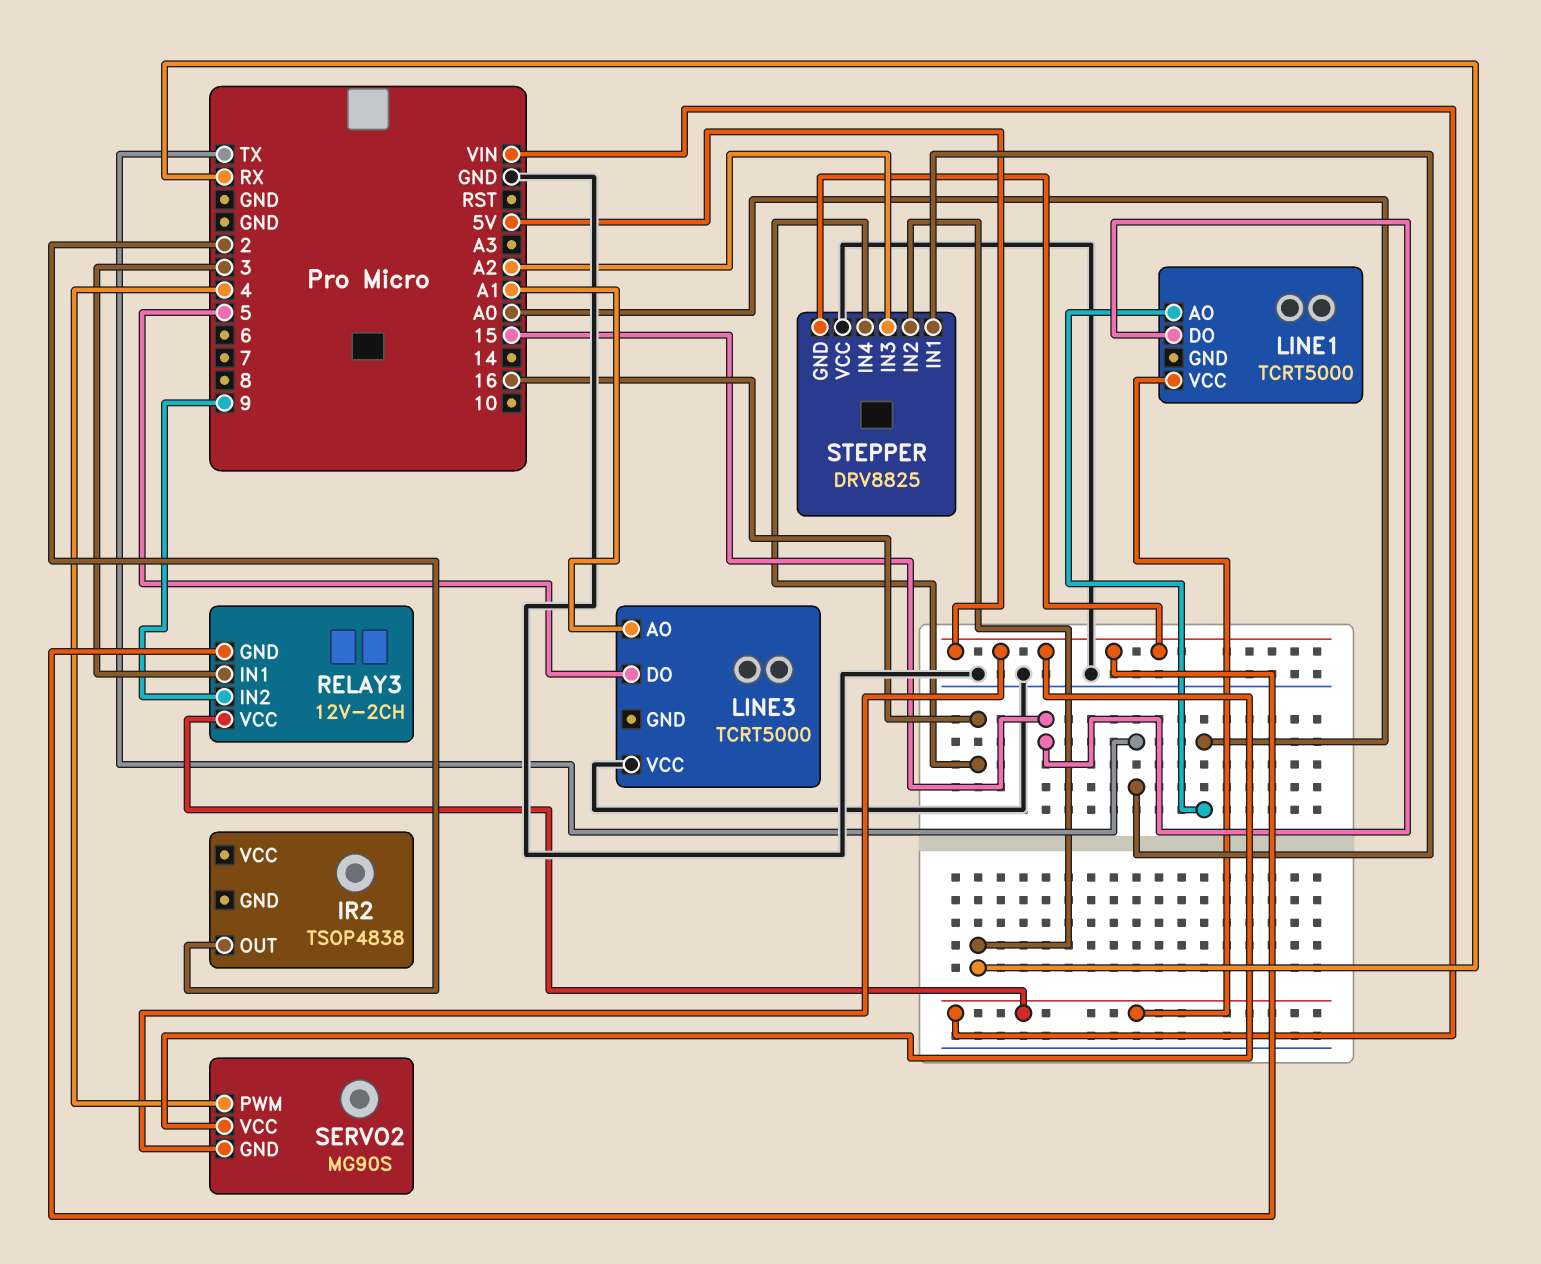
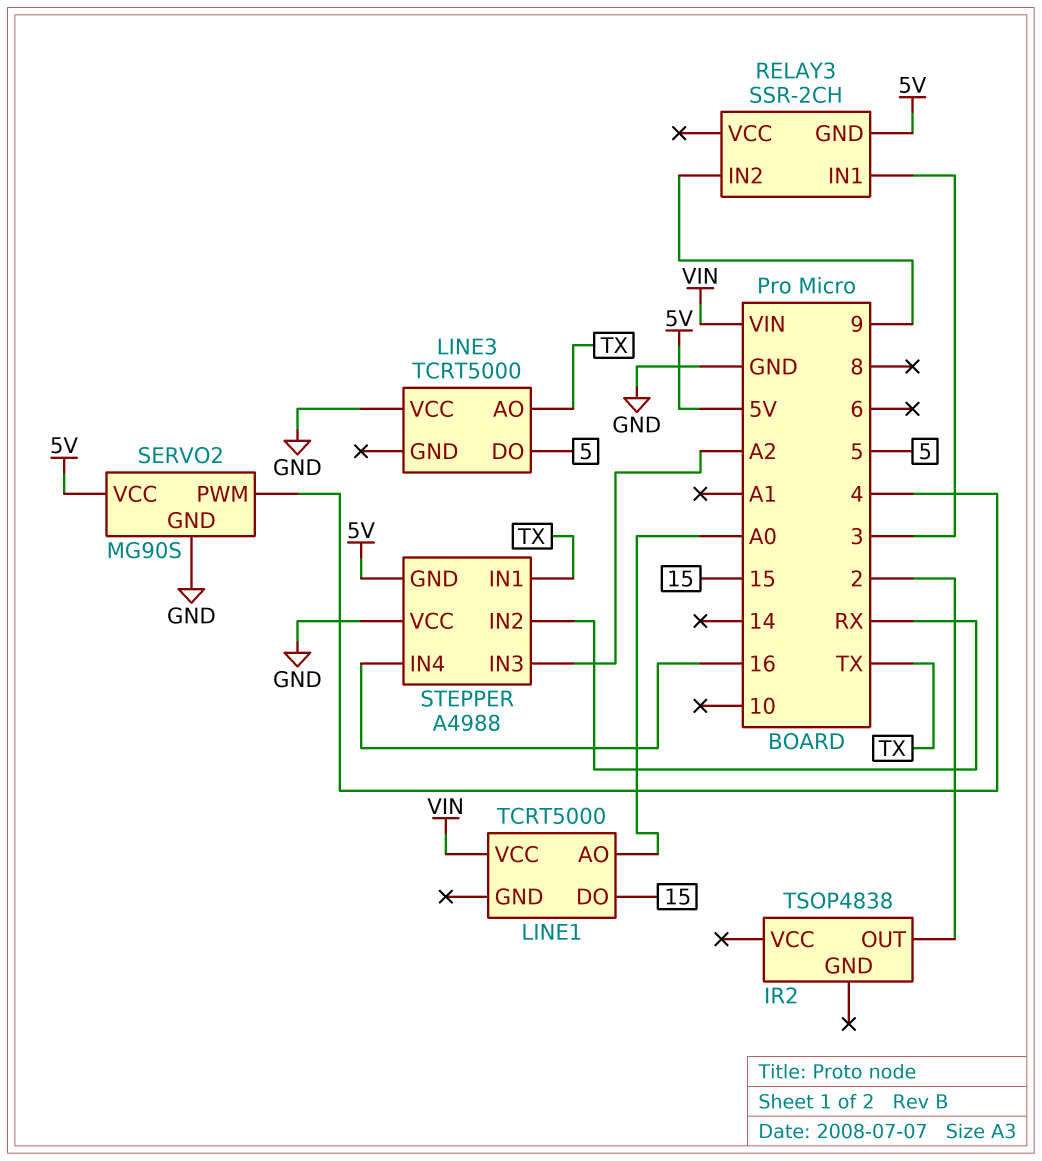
LINE3 pin AO: A1 -> TX
RELAY3: 12V-2CH -> SSR-2CH
RELAY3 pin VCC: VIN -> none
SERVO2 pin GND: 5V -> GND
STEPPER: DRV8825 -> A4988

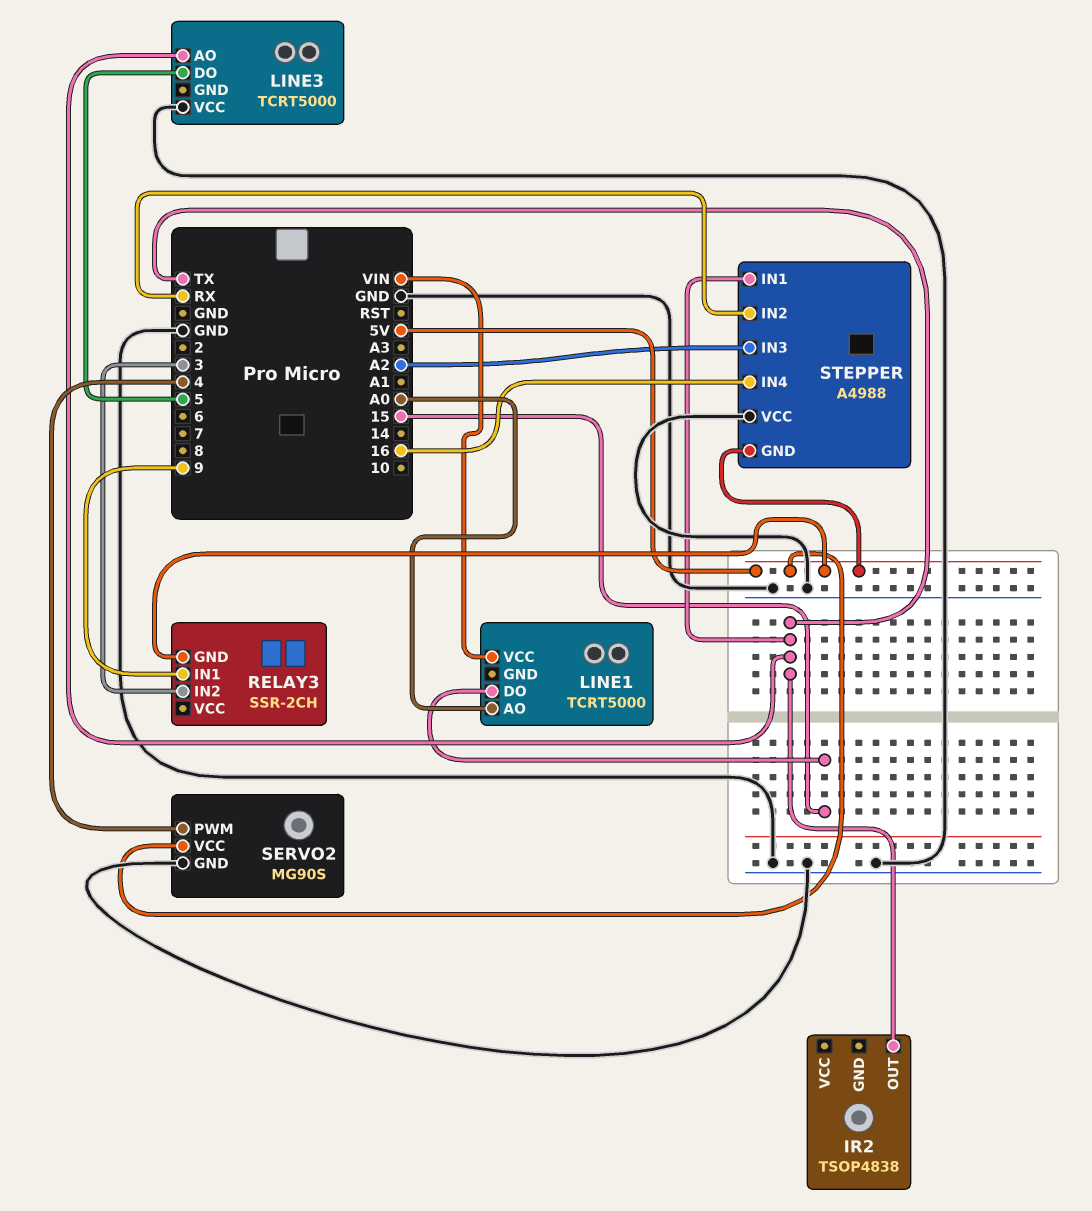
IR2 pin OUT: 2 -> TX
RELAY3 pin IN1: 3 -> 9
RELAY3 pin IN2: 9 -> 3

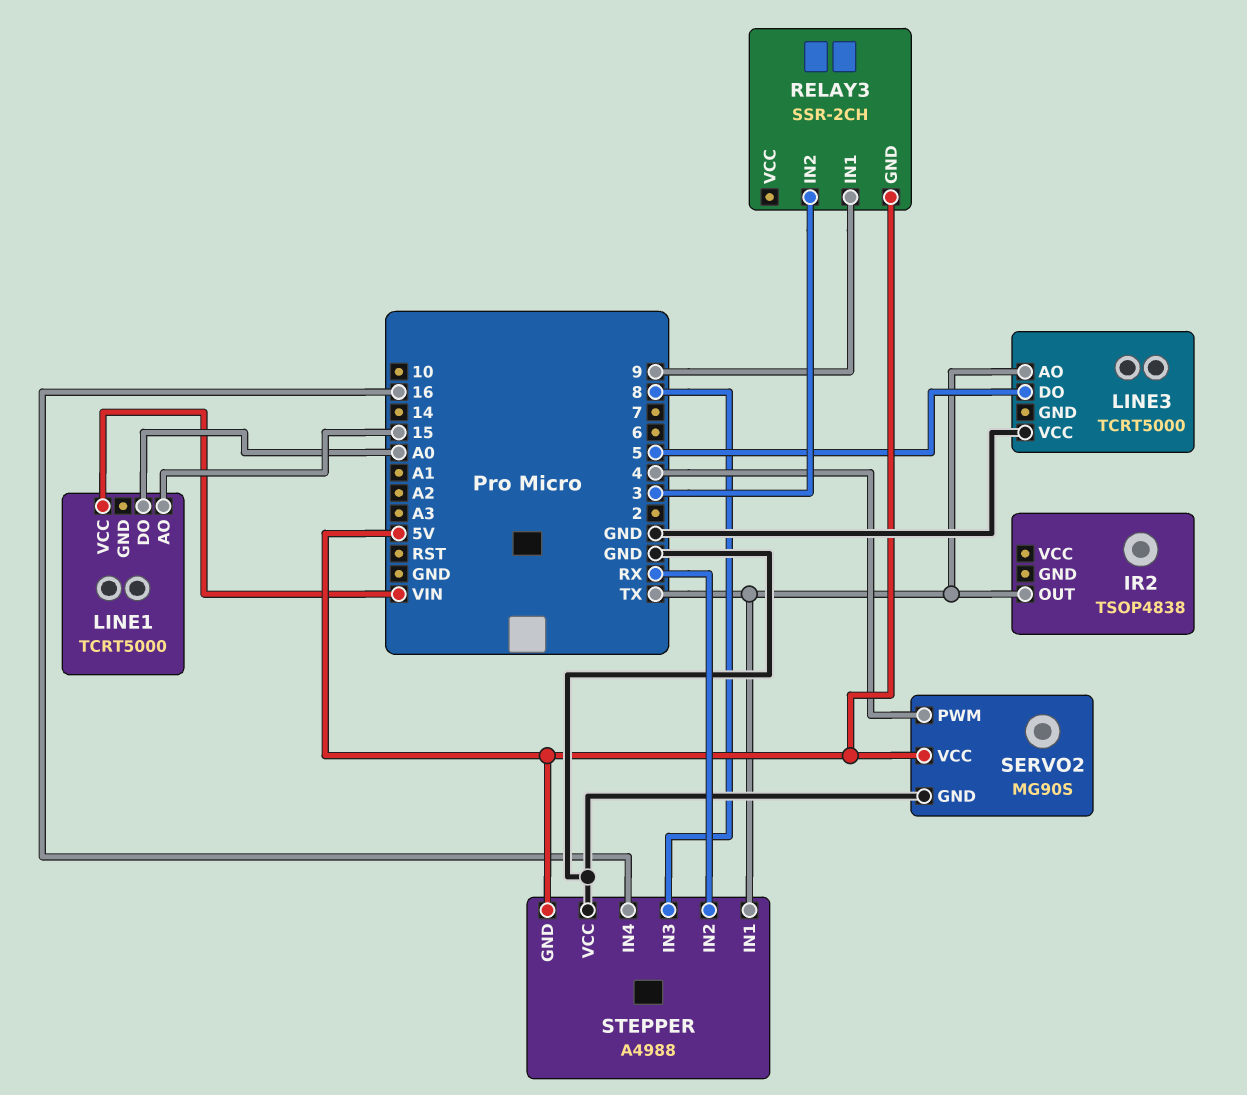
LINE1 pin AO: A0 -> 15
LINE1 pin DO: 15 -> A0
STEPPER pin IN3: A2 -> 8

